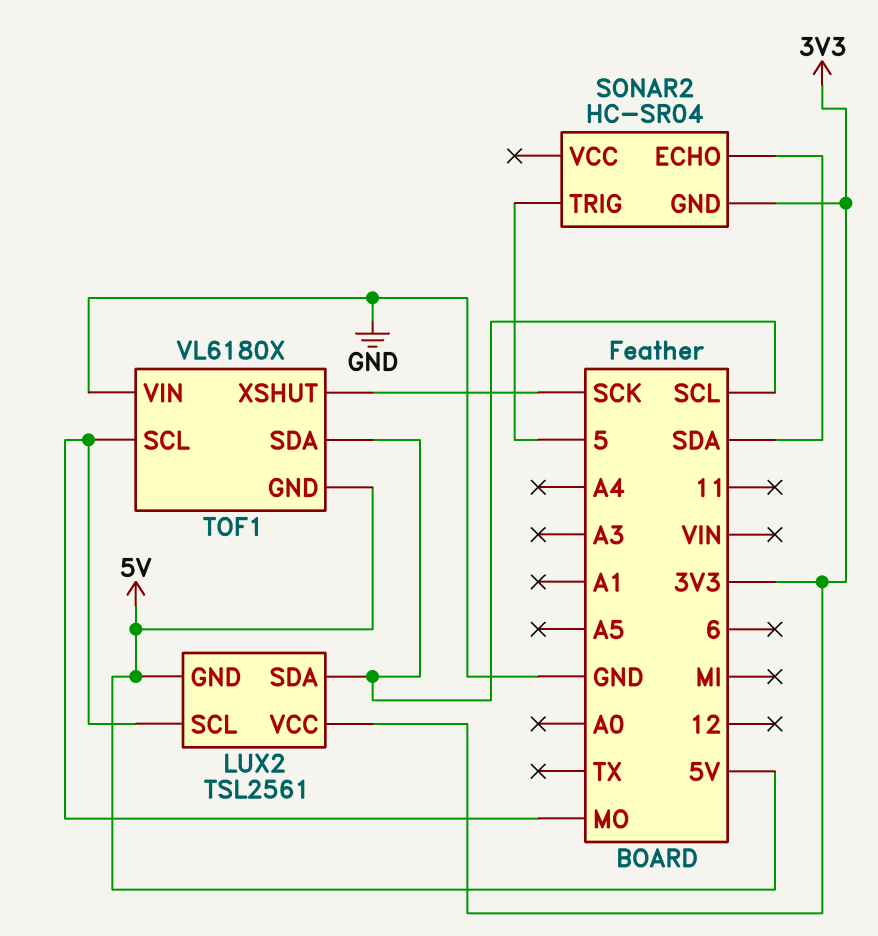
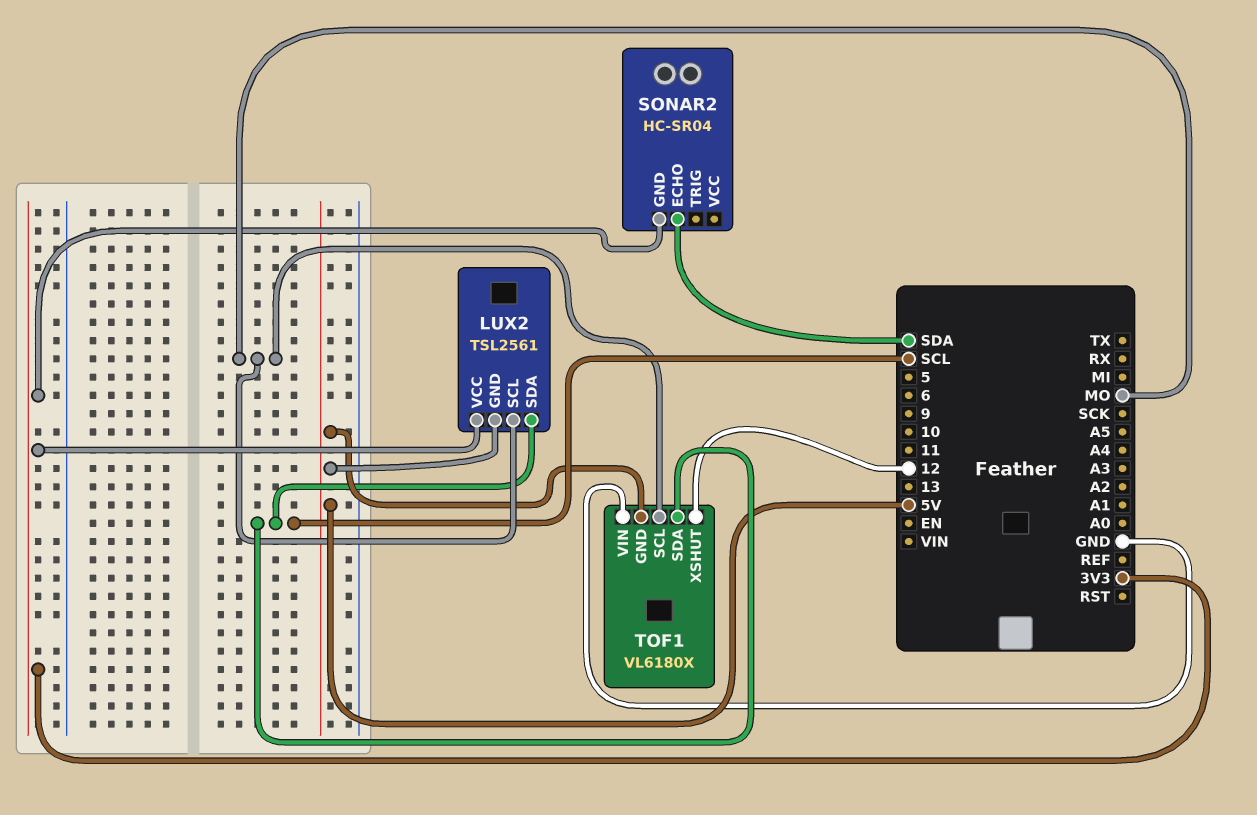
SONAR2 pin TRIG: 5 -> none
TOF1 pin XSHUT: SCK -> 12

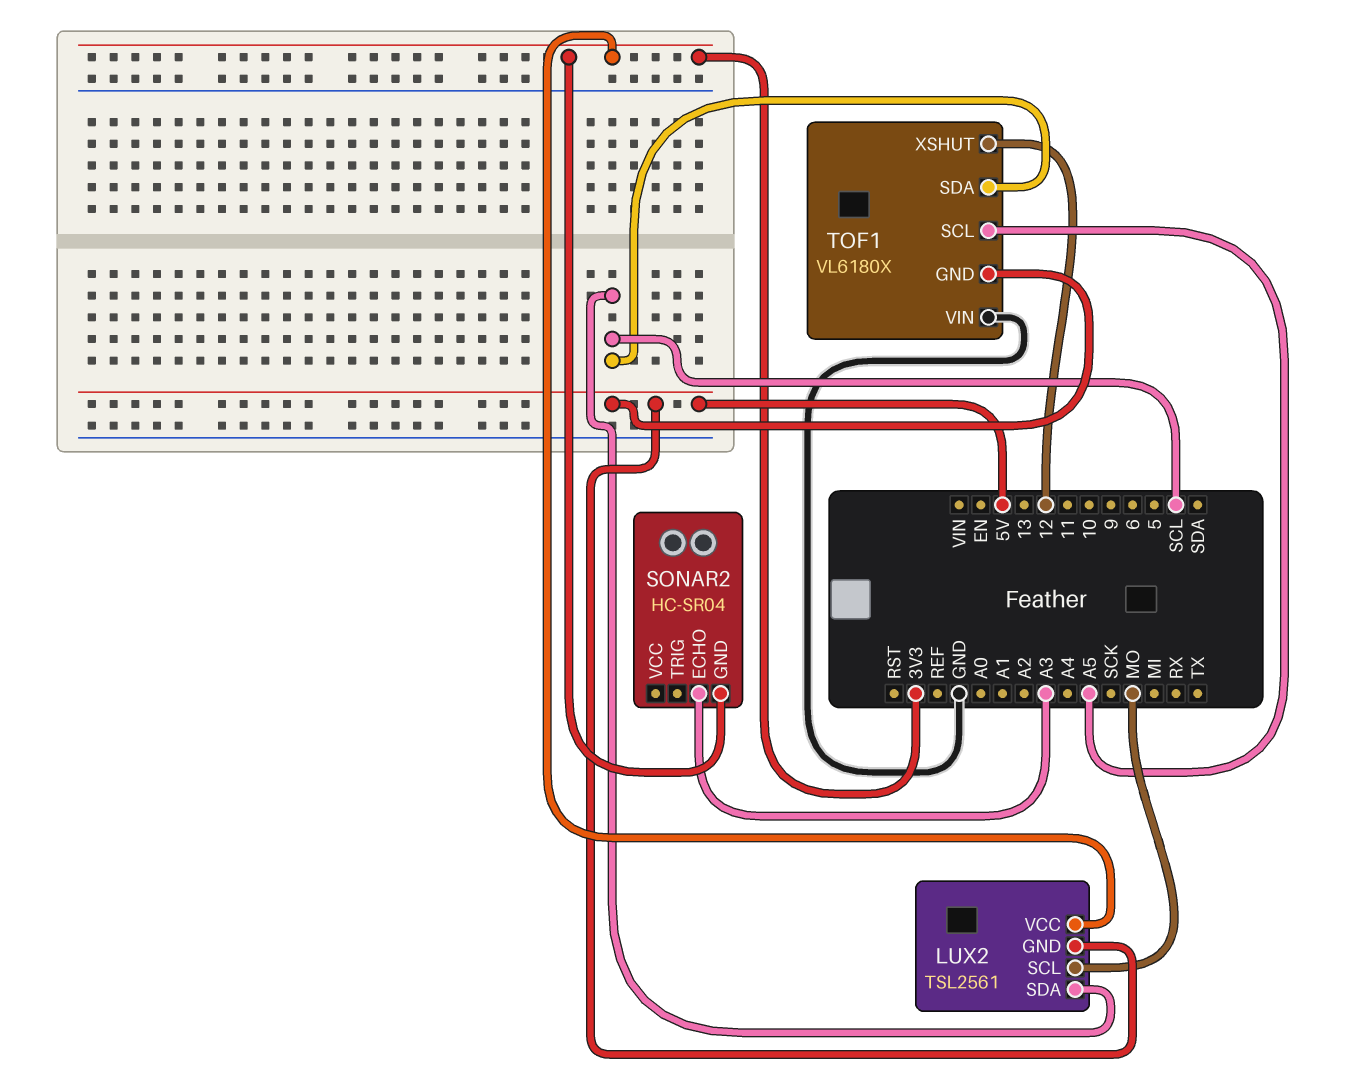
SONAR2 pin ECHO: SDA -> A3
TOF1 pin SCL: MO -> A5

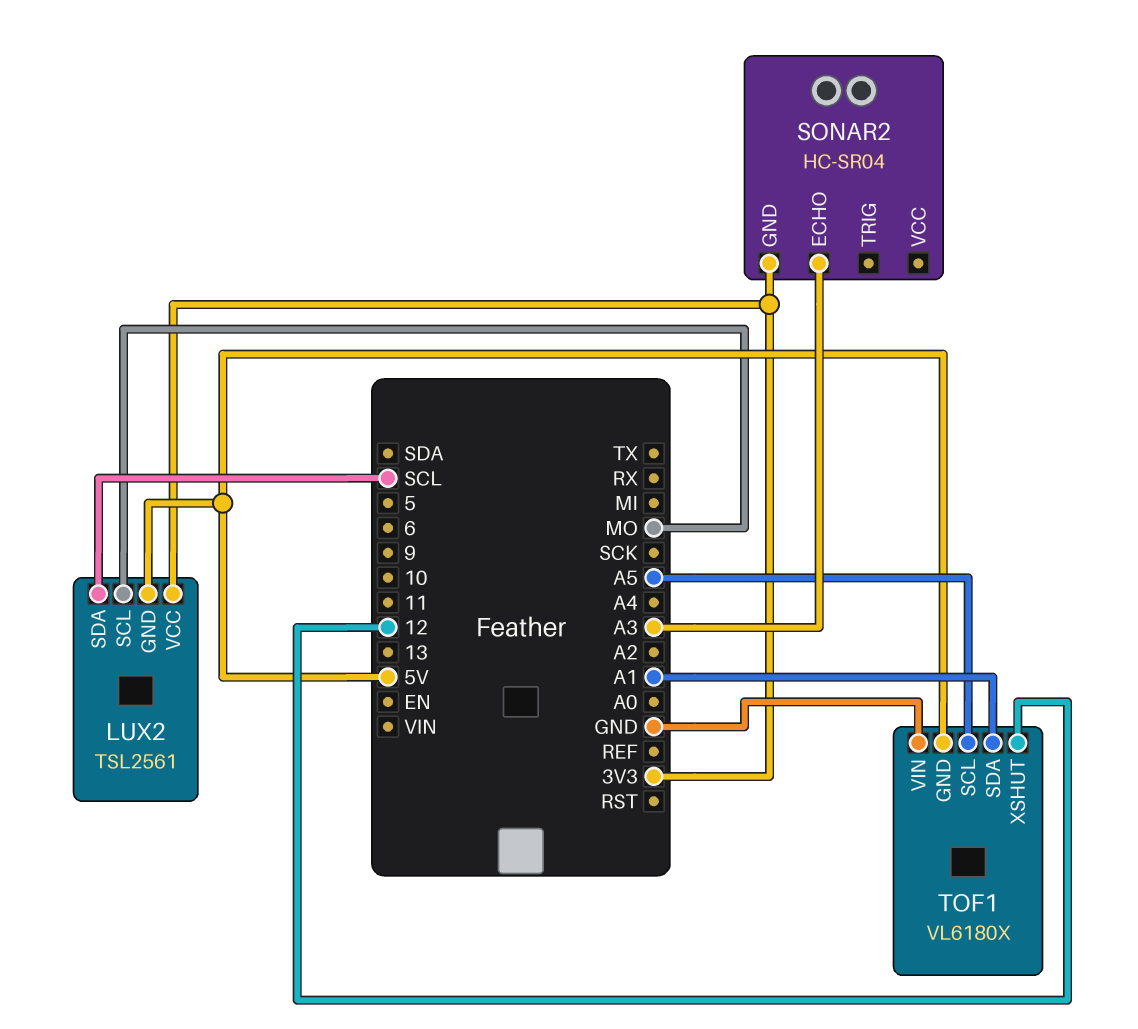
TOF1 pin SDA: SCL -> A1

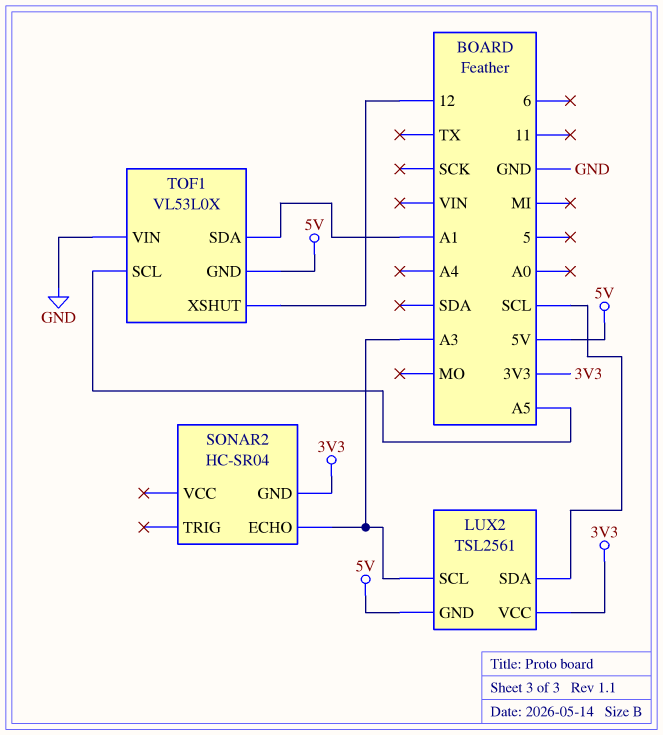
LUX2 pin SCL: MO -> A3
TOF1: VL6180X -> VL53L0X

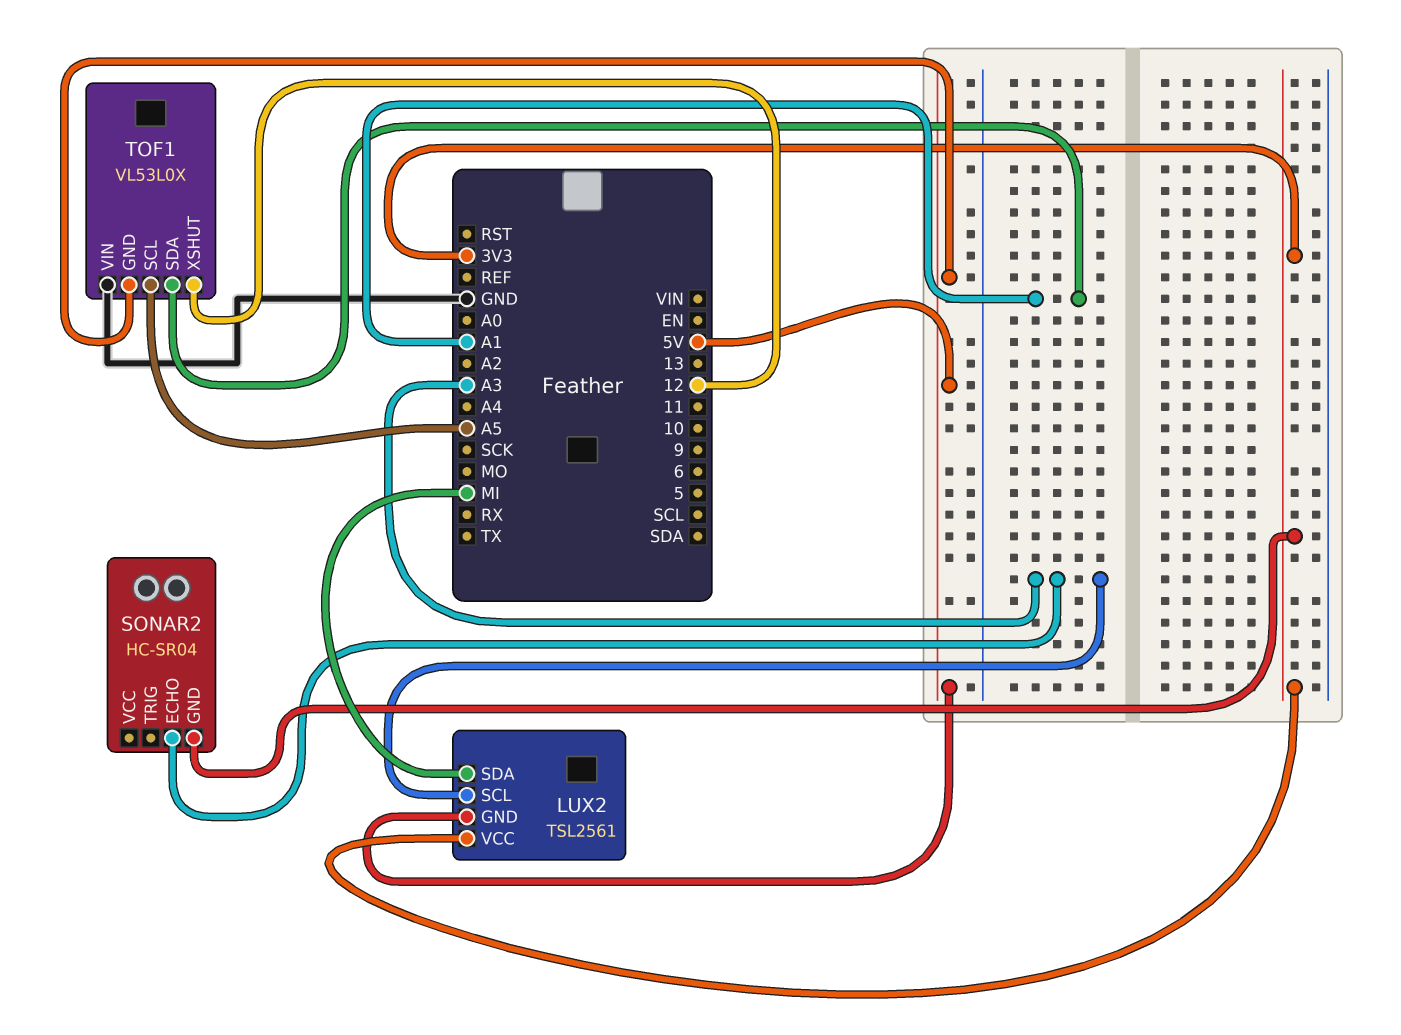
LUX2 pin SDA: SCL -> MI

